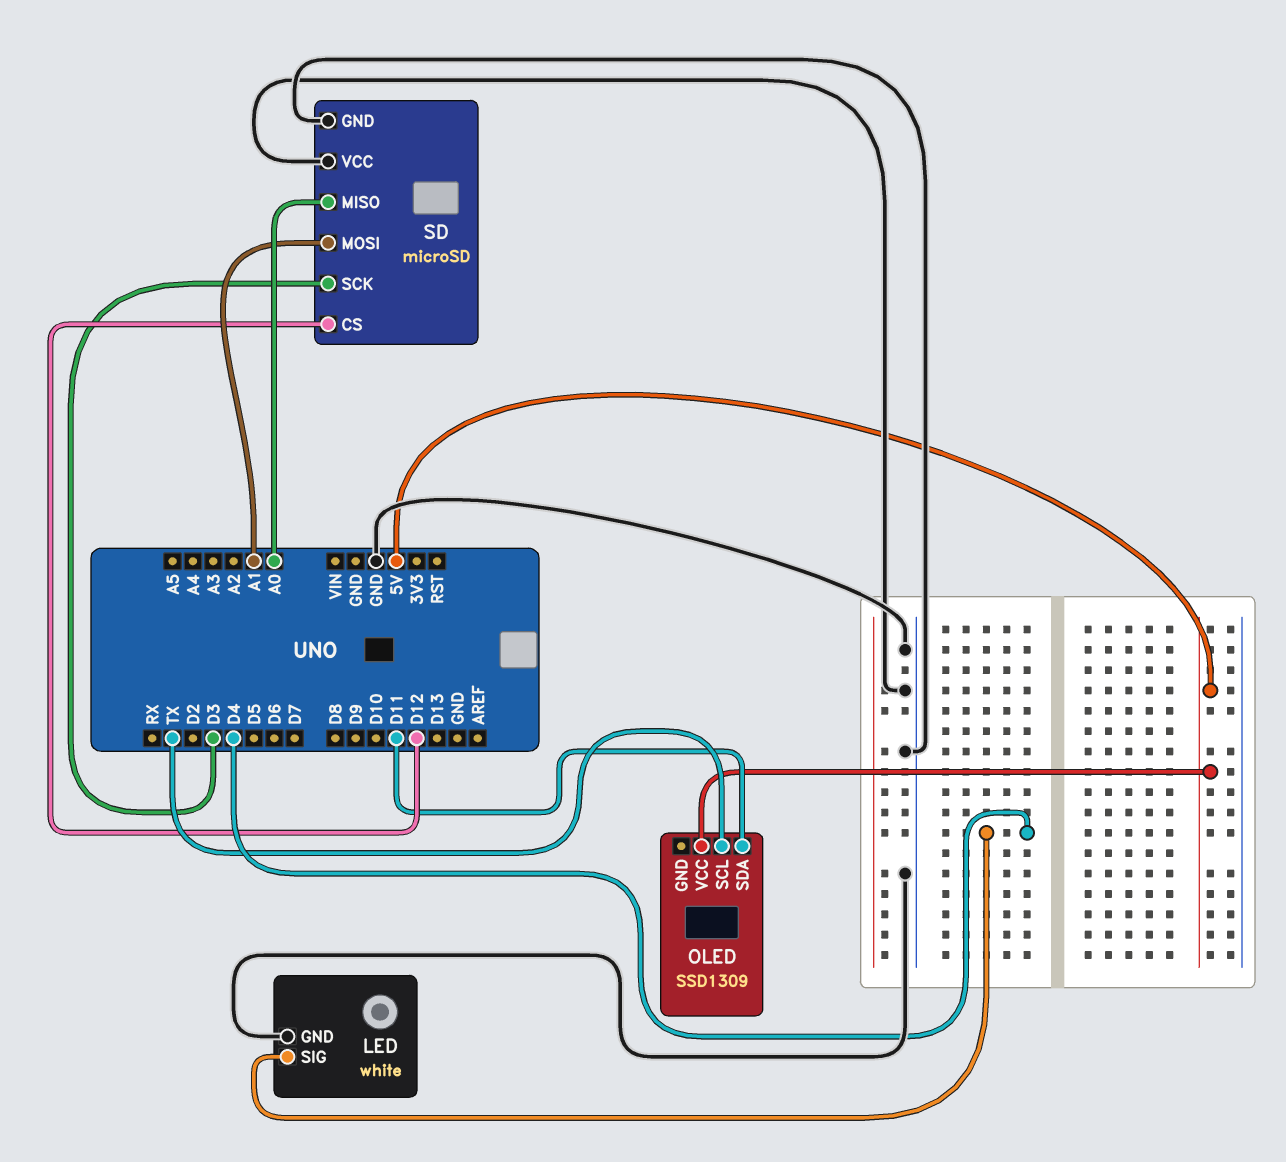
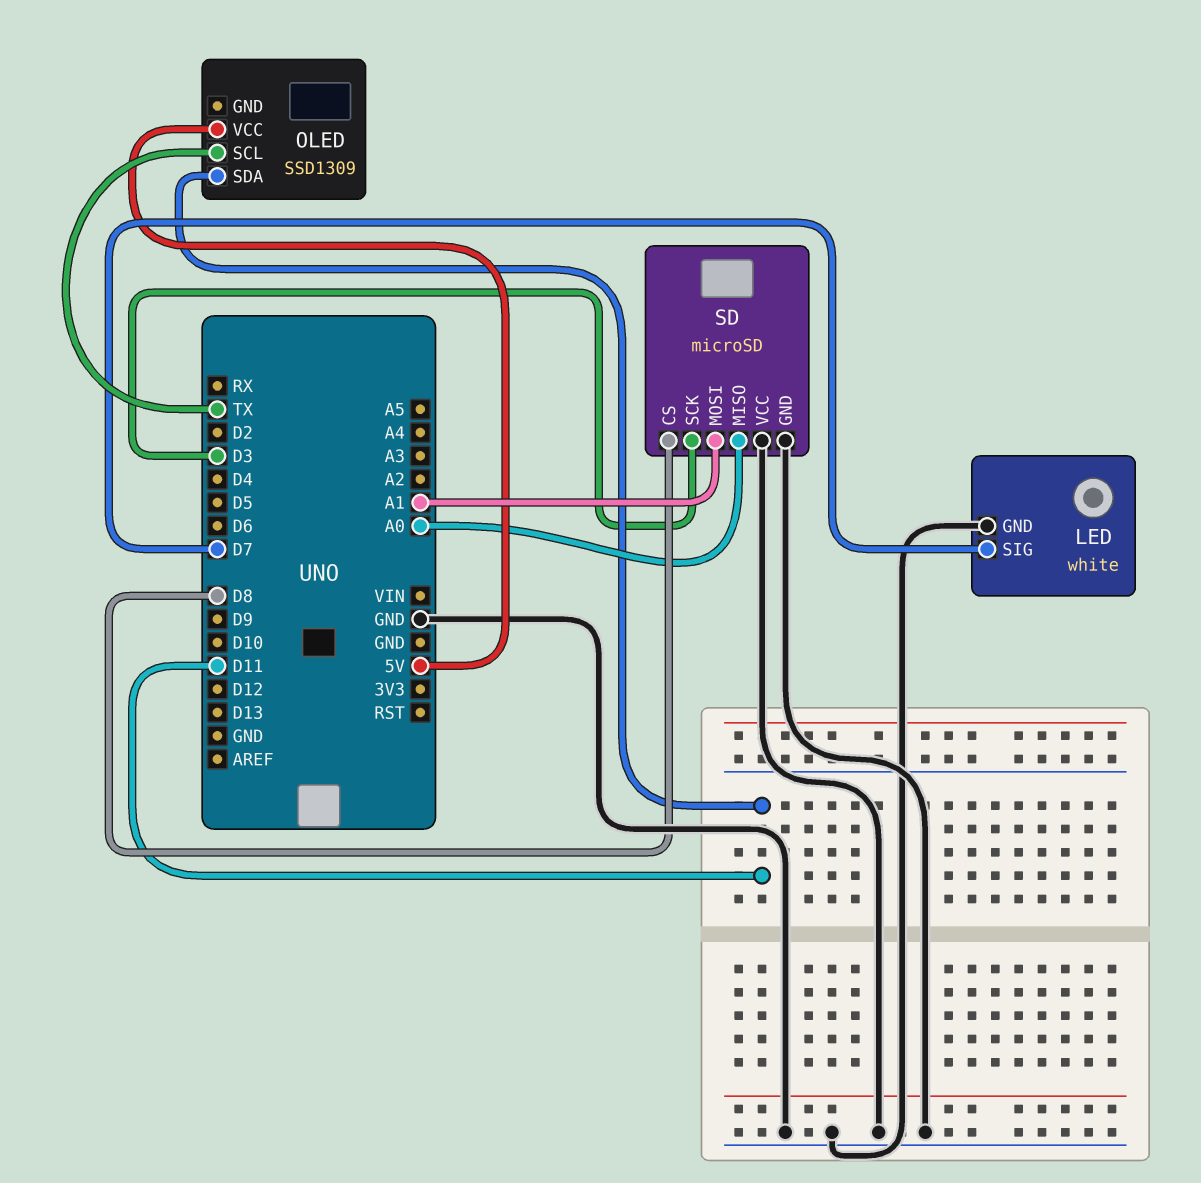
LED pin SIG: D4 -> D7
SD pin CS: D12 -> D8

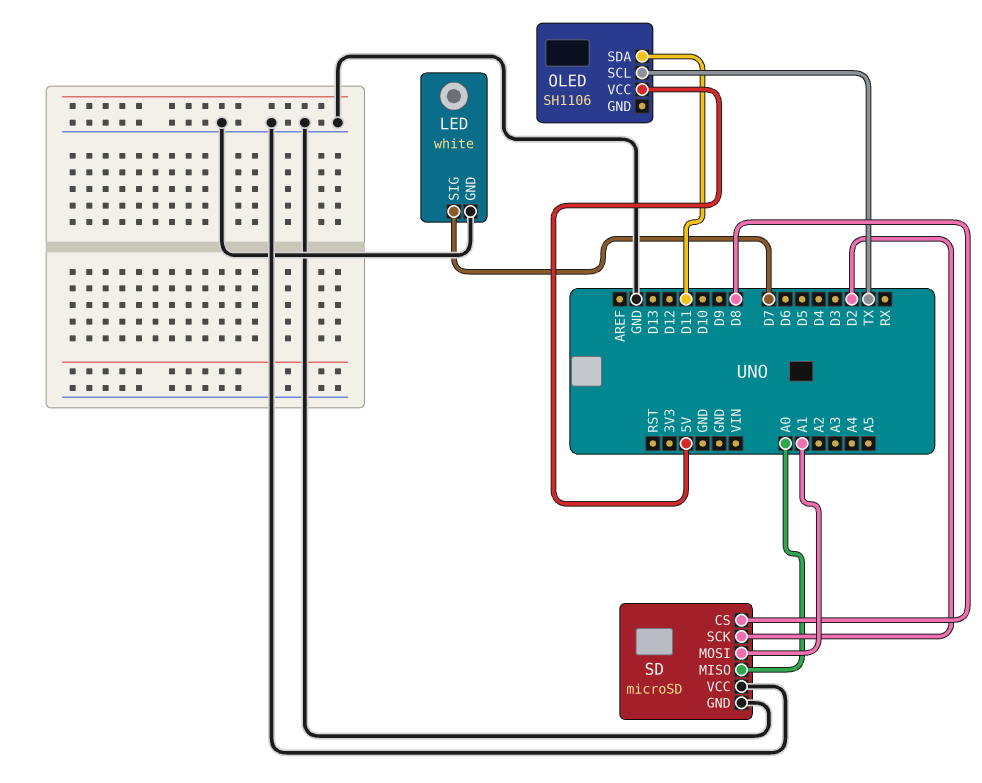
OLED: SSD1309 -> SH1106
SD pin SCK: D3 -> D2

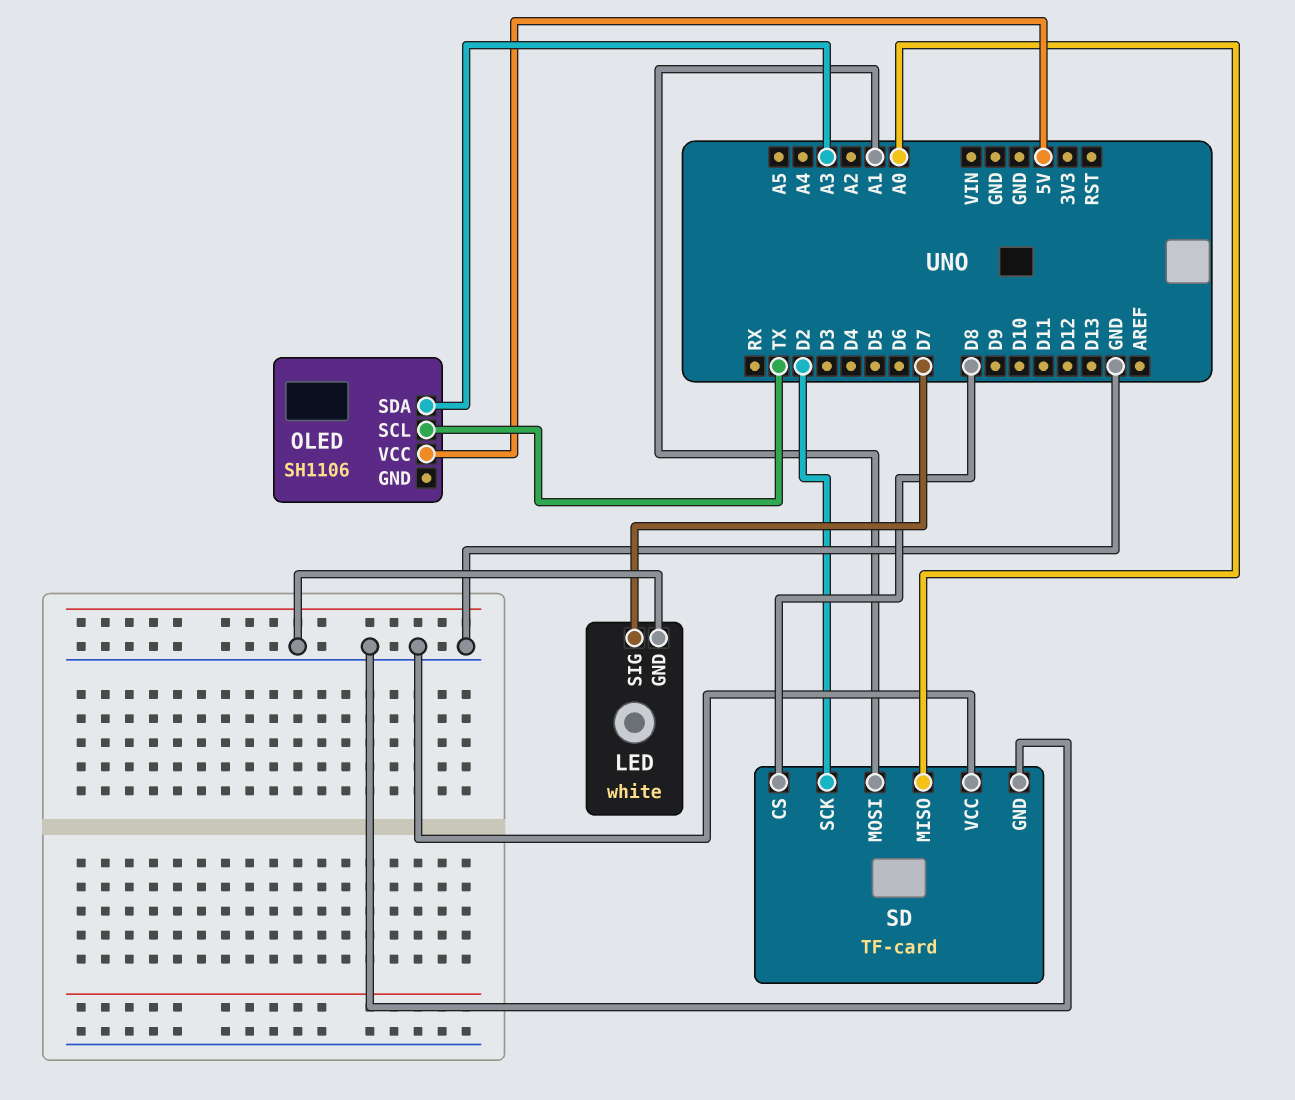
OLED pin SDA: D11 -> A3
SD: microSD -> TF-card

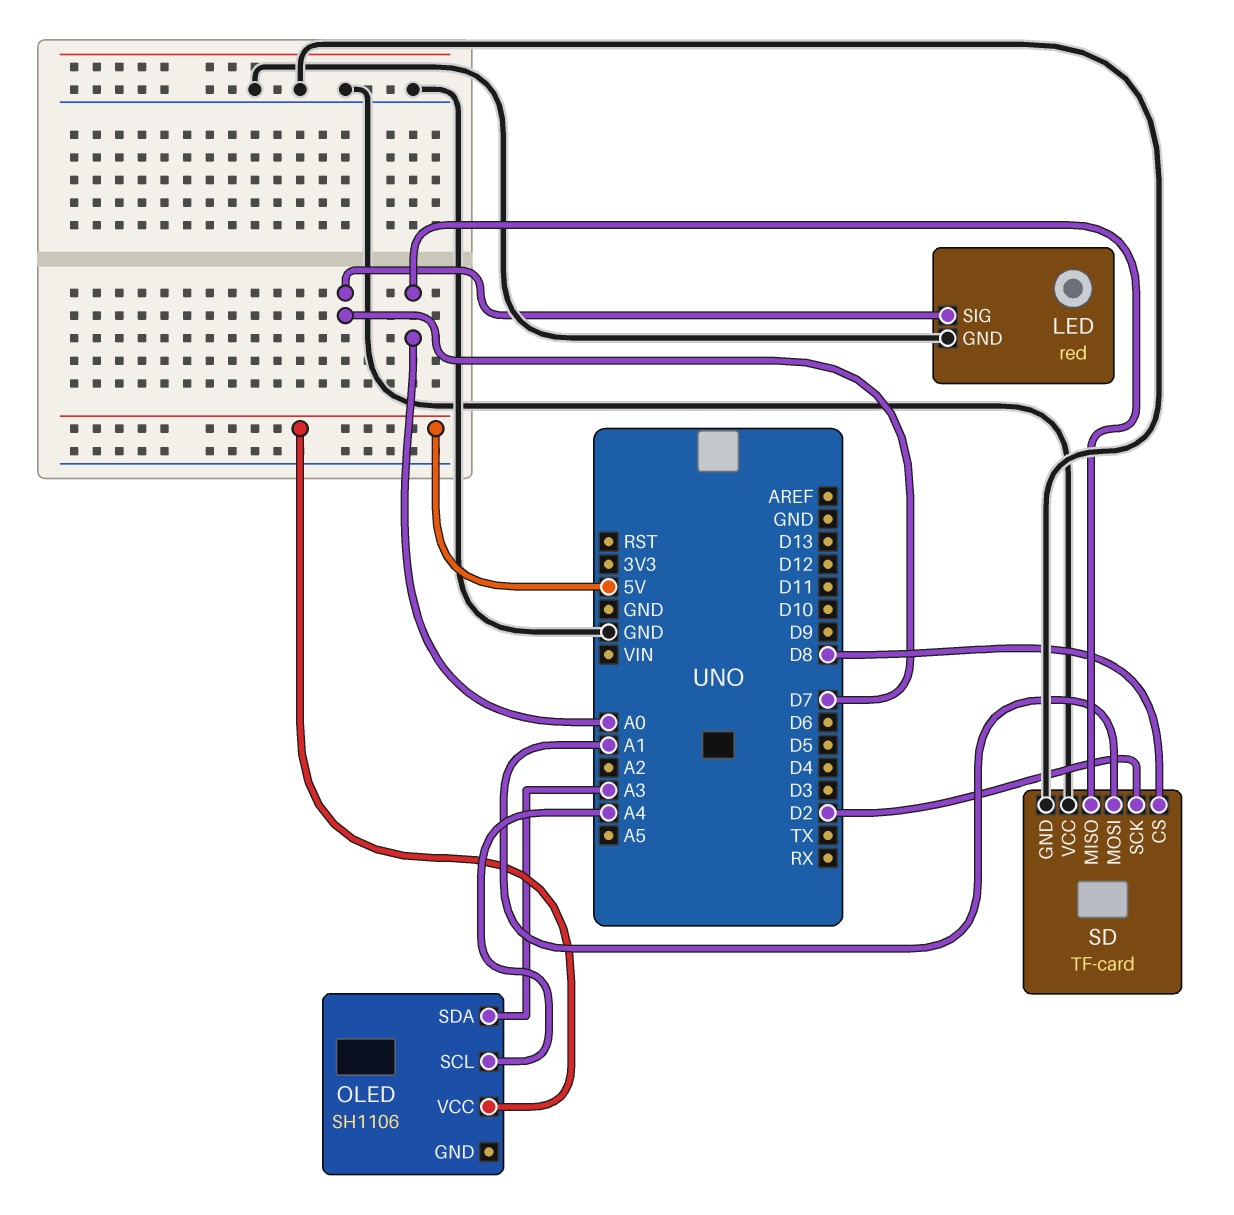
LED: white -> red
OLED pin SCL: TX -> A4

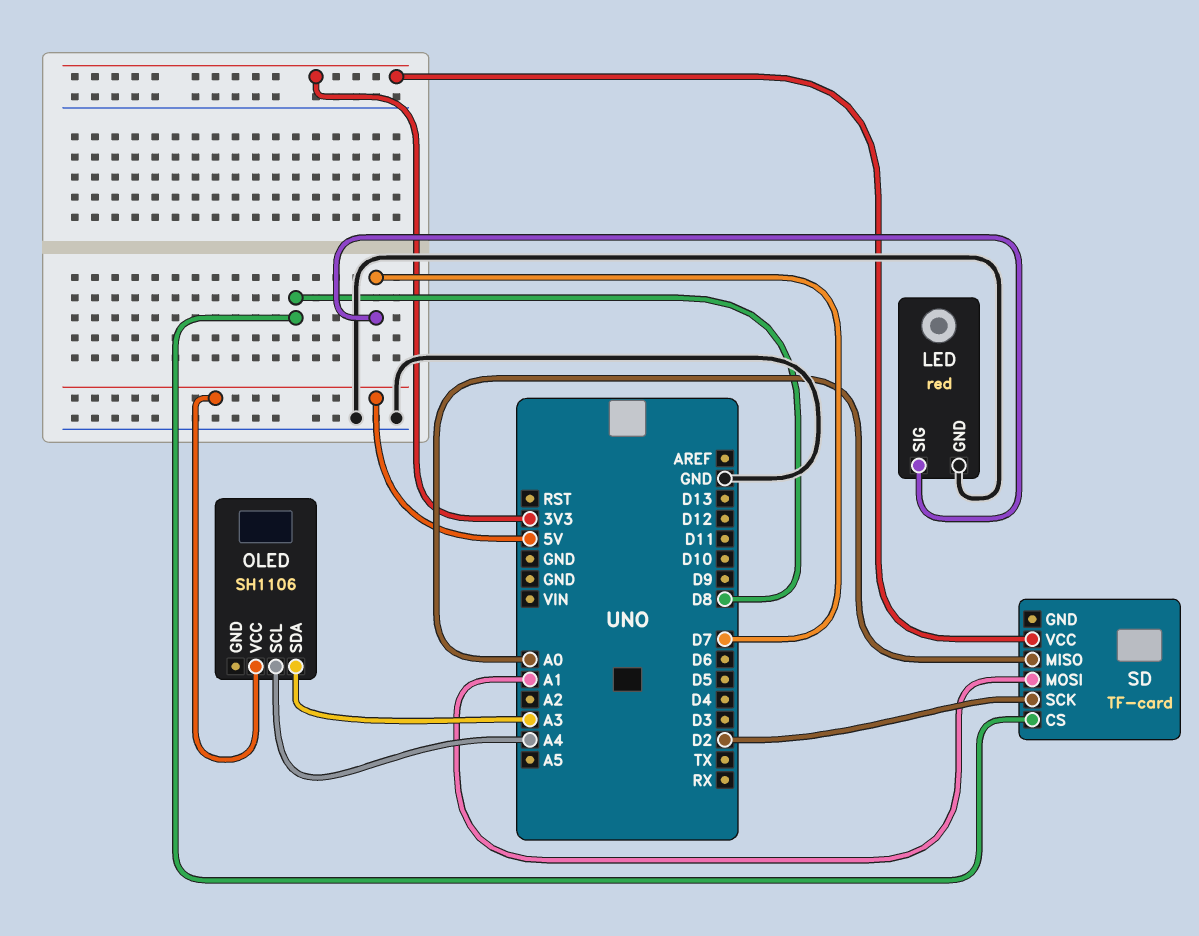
SD pin GND: GND -> none
SD pin VCC: GND -> 3V3

